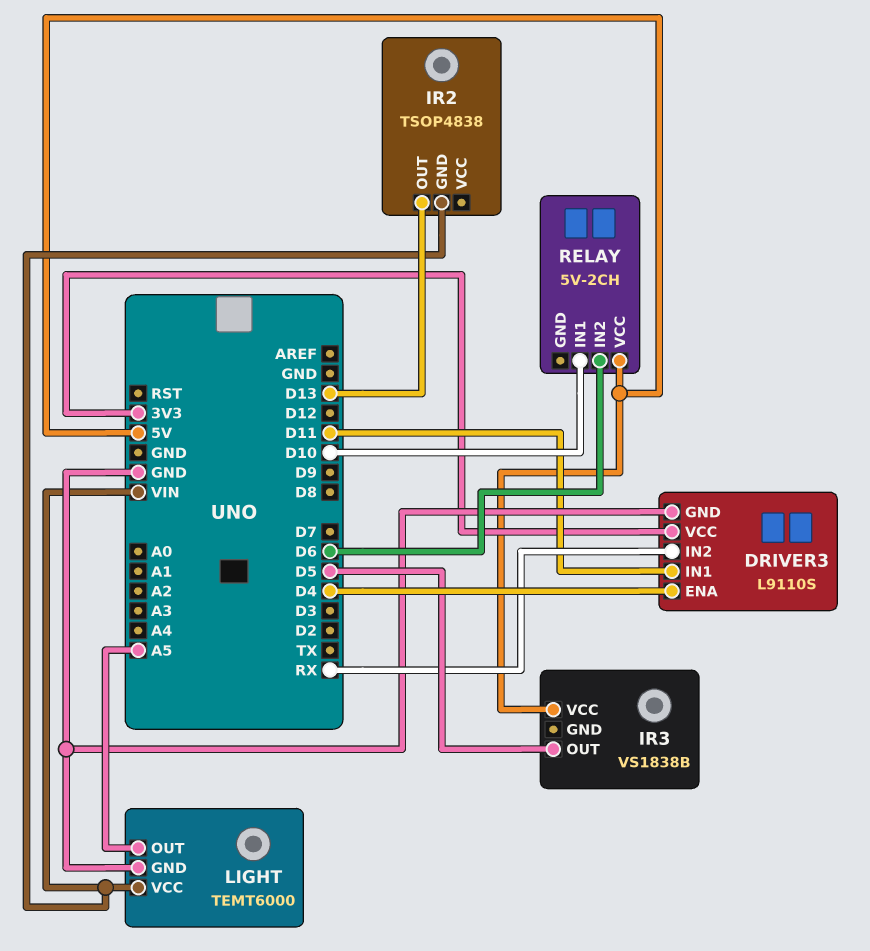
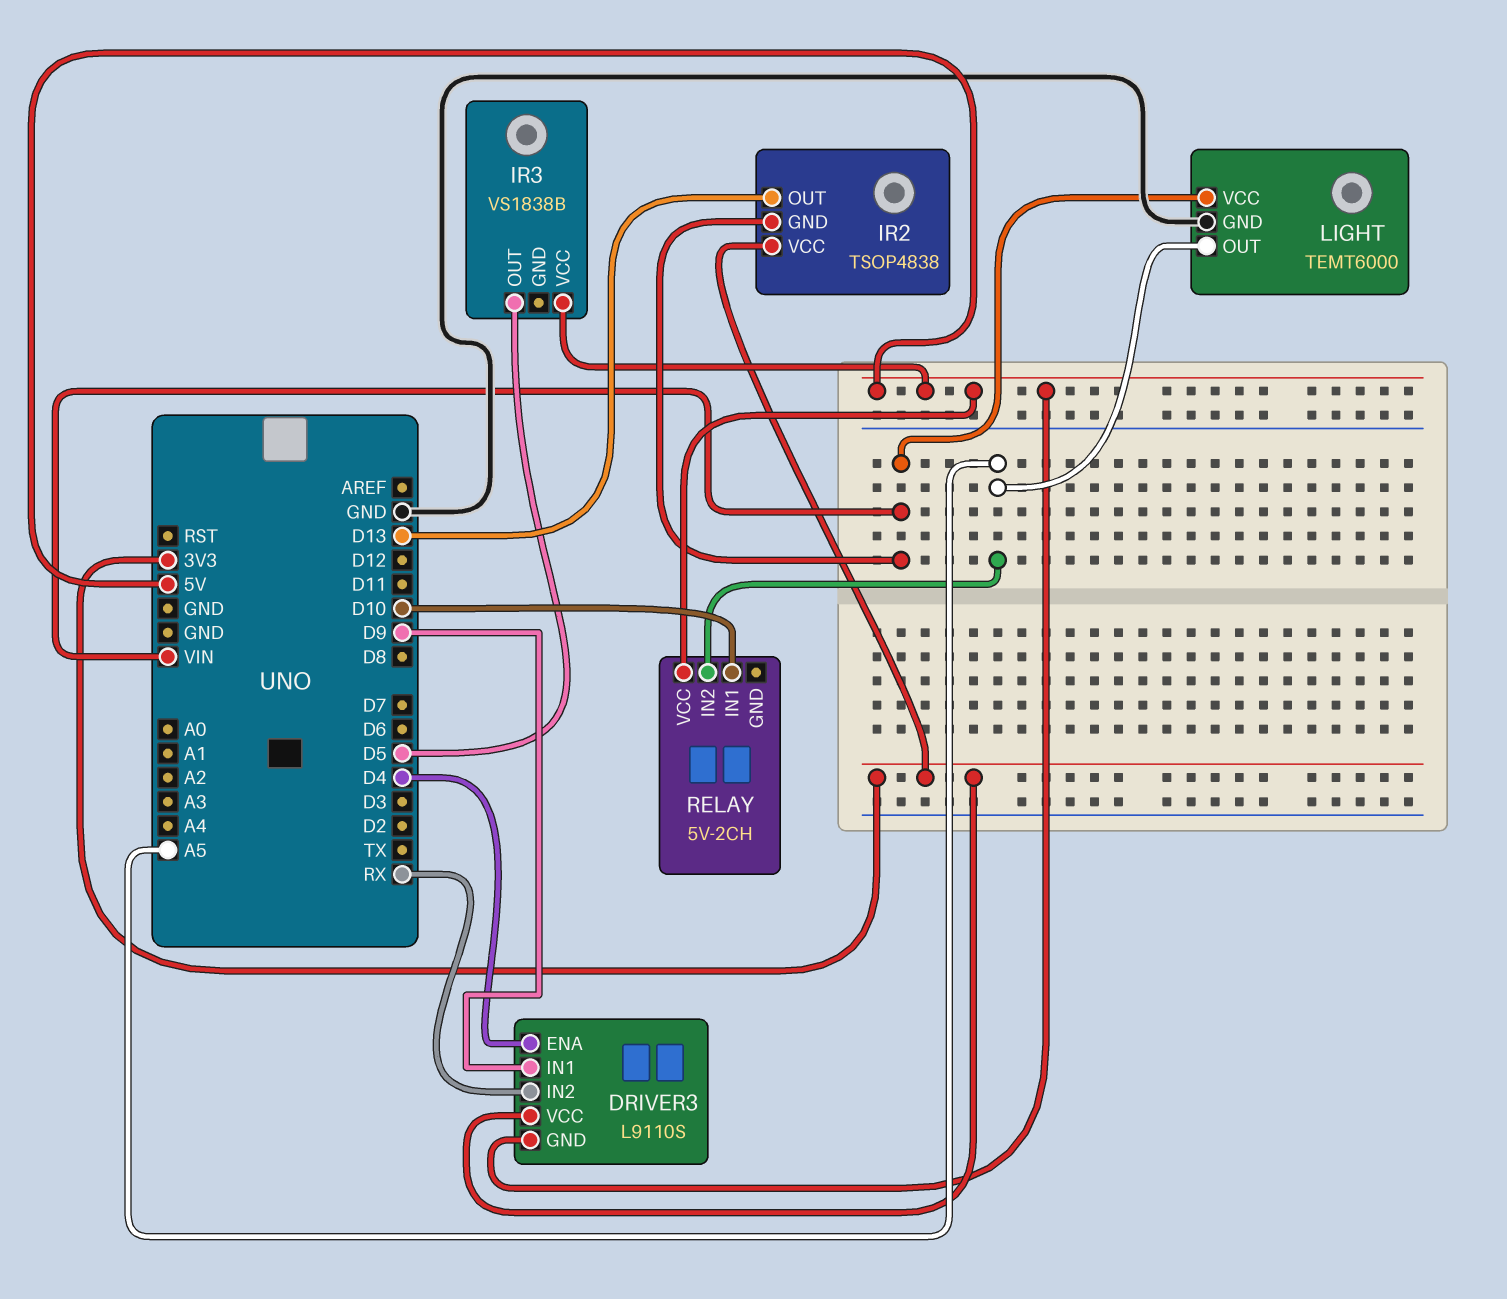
DRIVER3 pin GND: GND -> 5V
DRIVER3 pin IN1: D11 -> D9
IR2 pin VCC: none -> 3V3
RELAY pin IN2: D6 -> A5

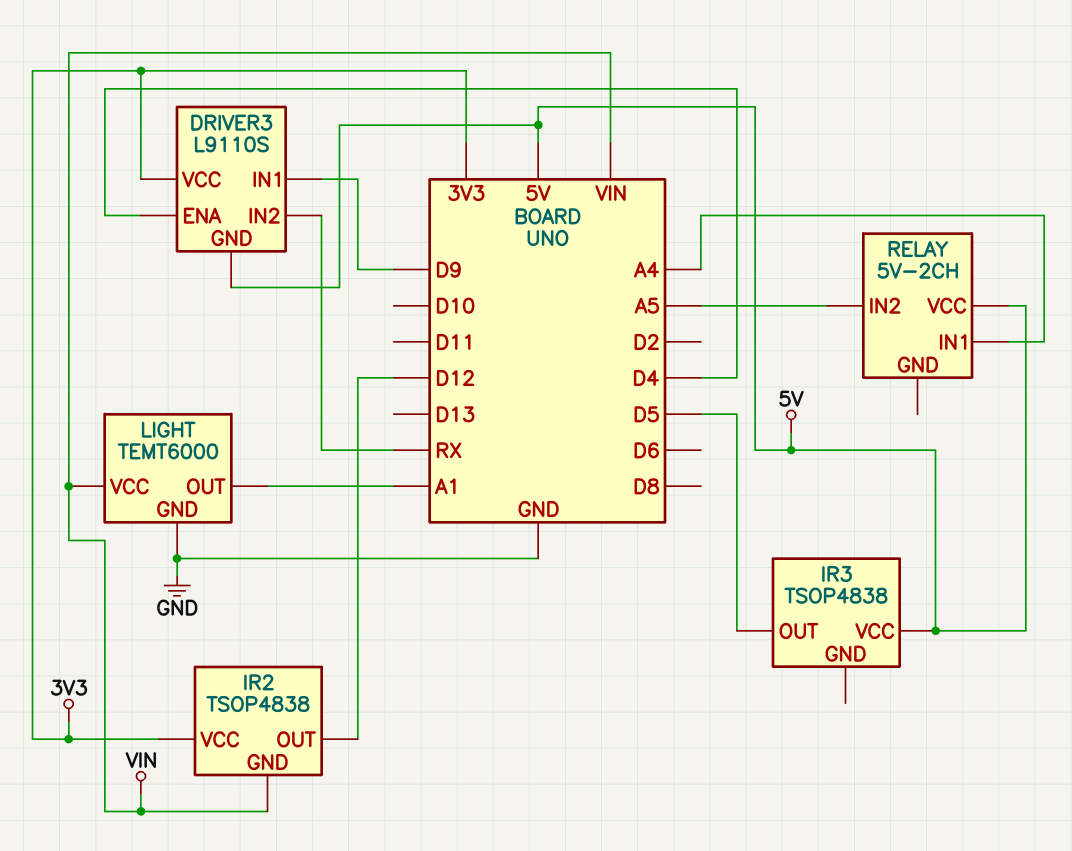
IR2 pin OUT: D13 -> D12
IR3: VS1838B -> TSOP4838
LIGHT pin OUT: A5 -> A1
RELAY pin IN1: D10 -> A4

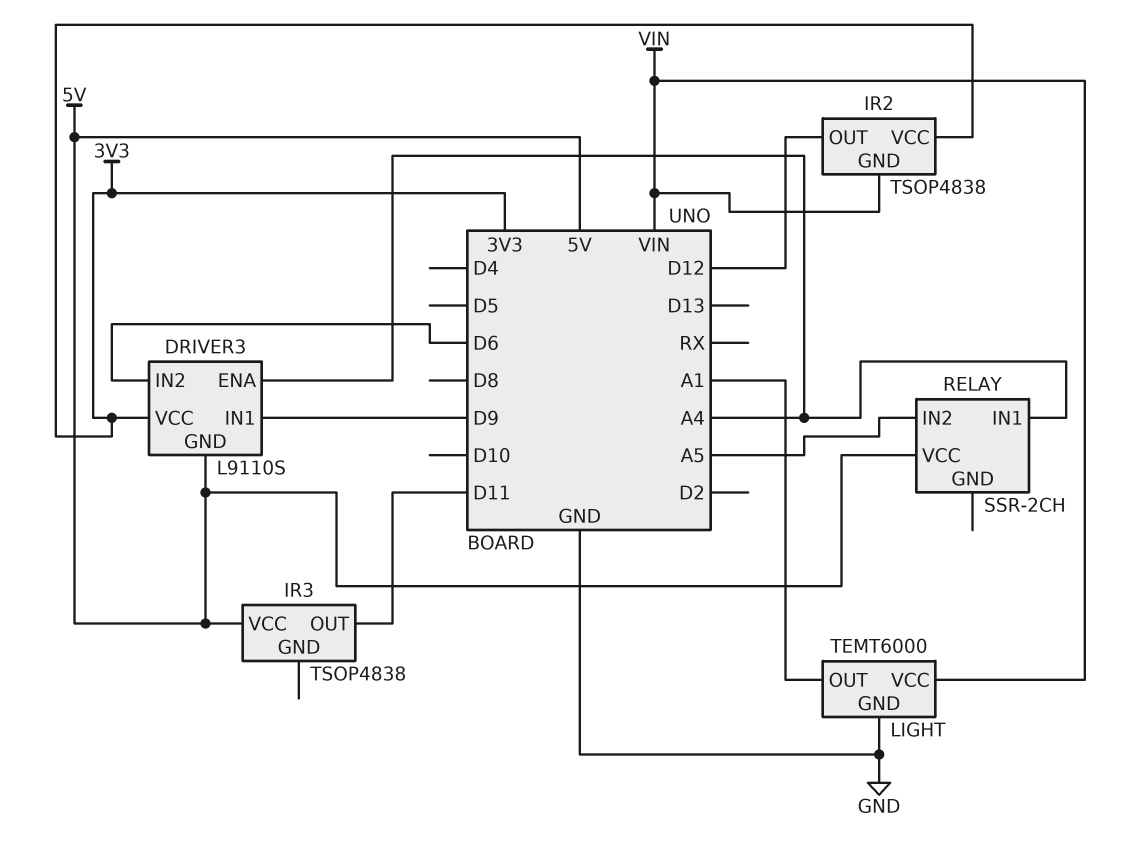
DRIVER3 pin ENA: D4 -> A4
DRIVER3 pin IN2: RX -> D6
IR3 pin OUT: D5 -> D11
RELAY: 5V-2CH -> SSR-2CH

